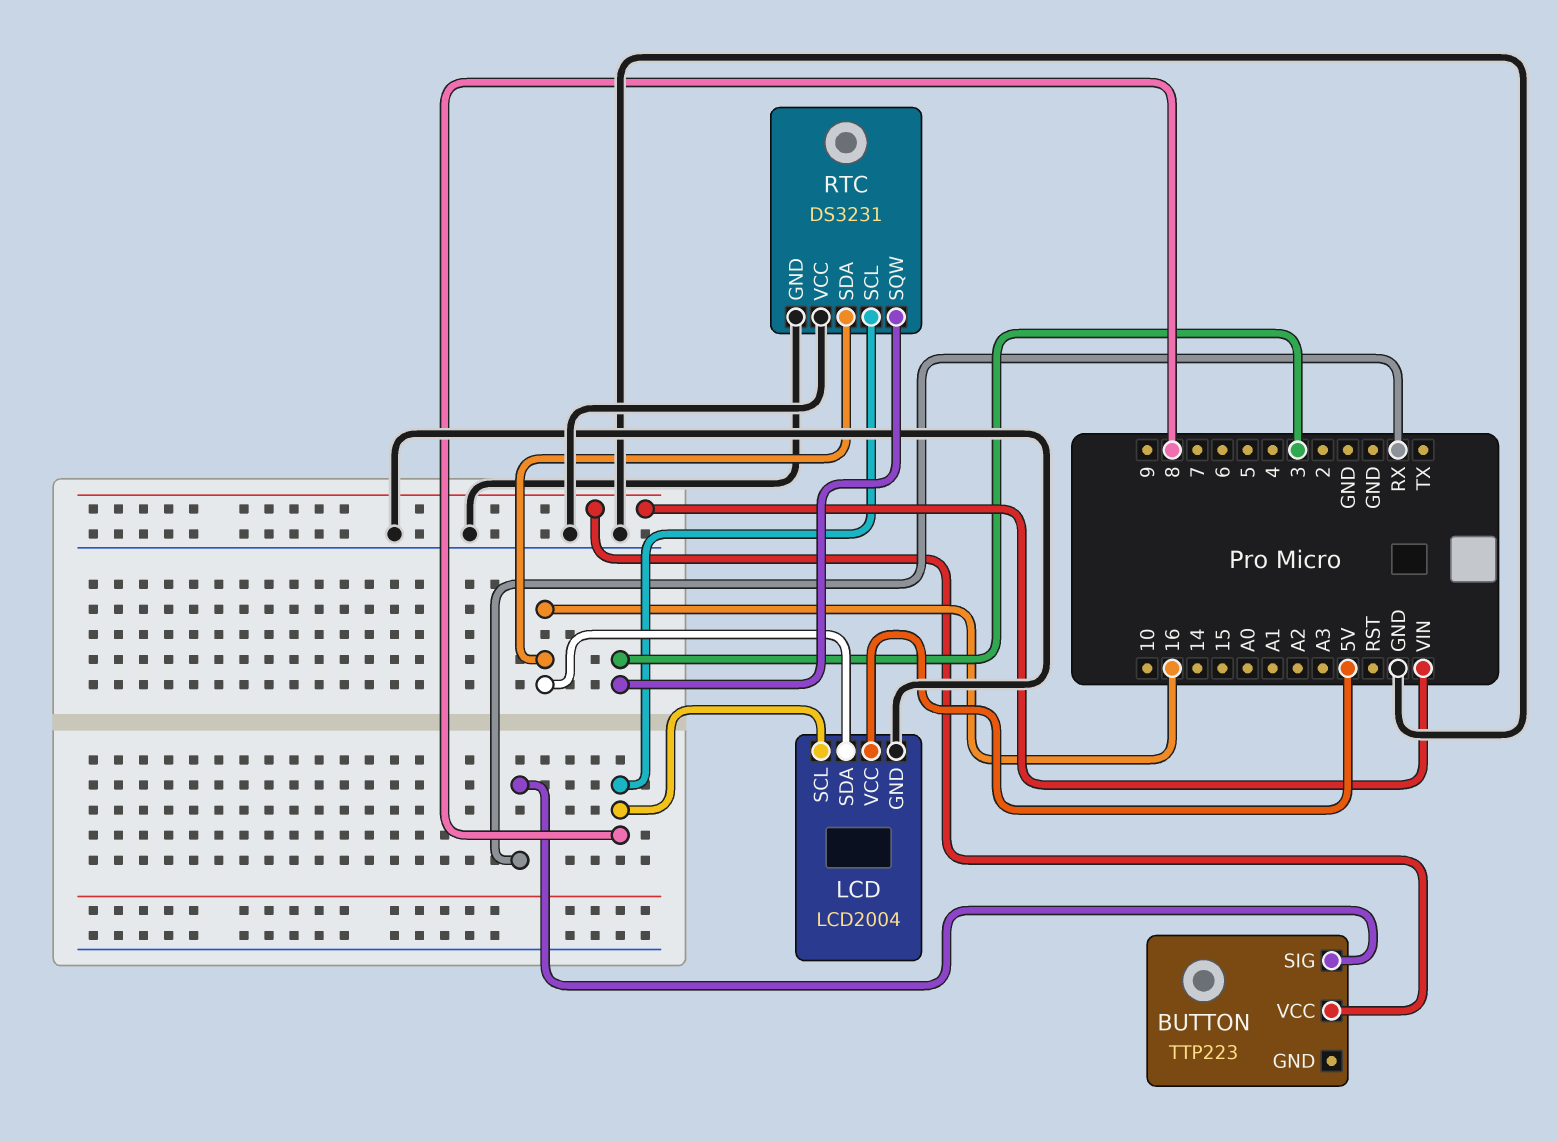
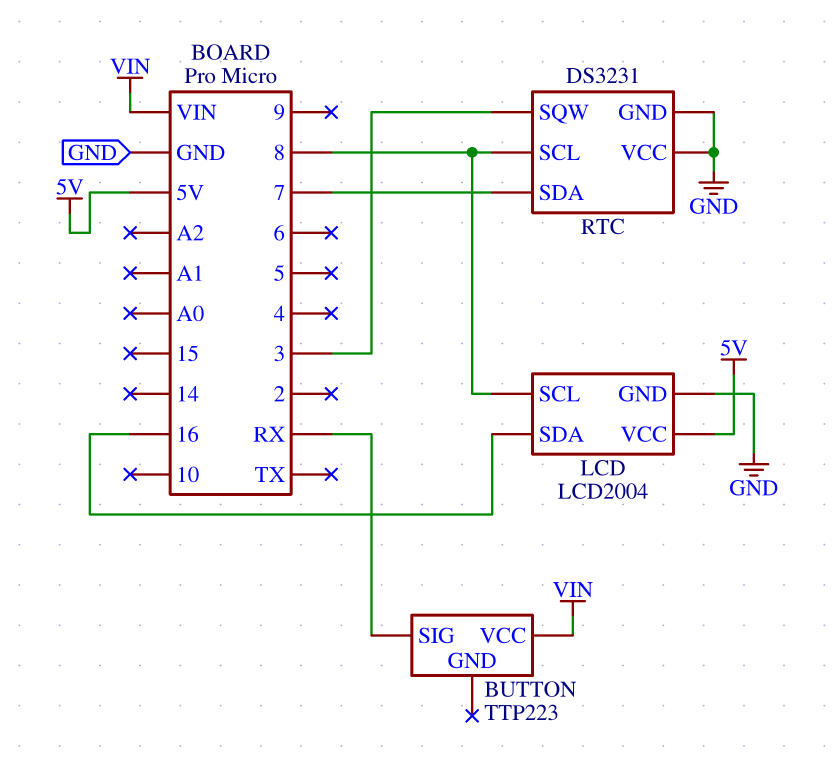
RTC pin SDA: 16 -> 7

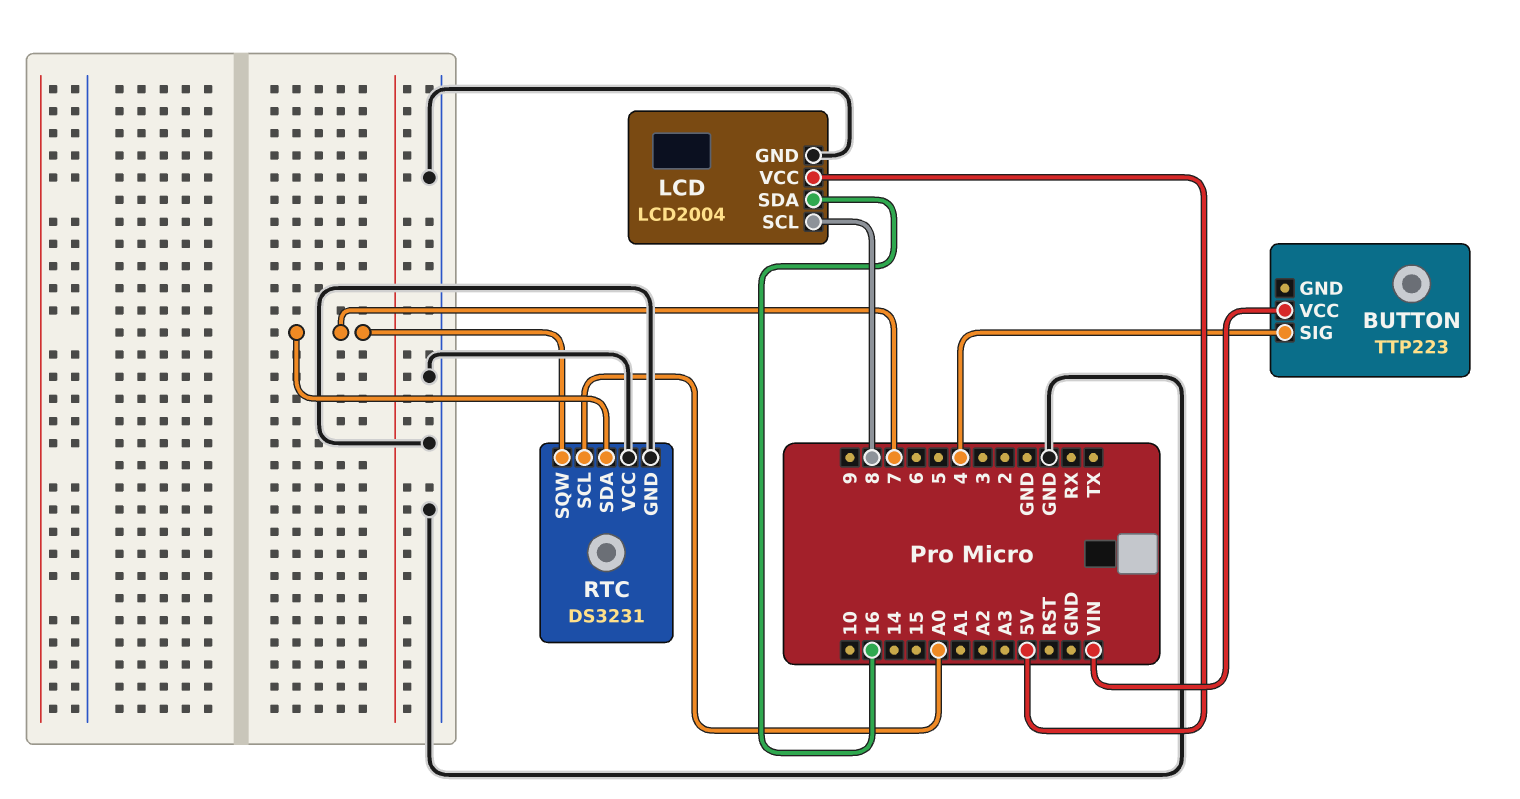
BUTTON pin SIG: RX -> 4
RTC pin SCL: 8 -> A0
RTC pin SQW: 3 -> 7

